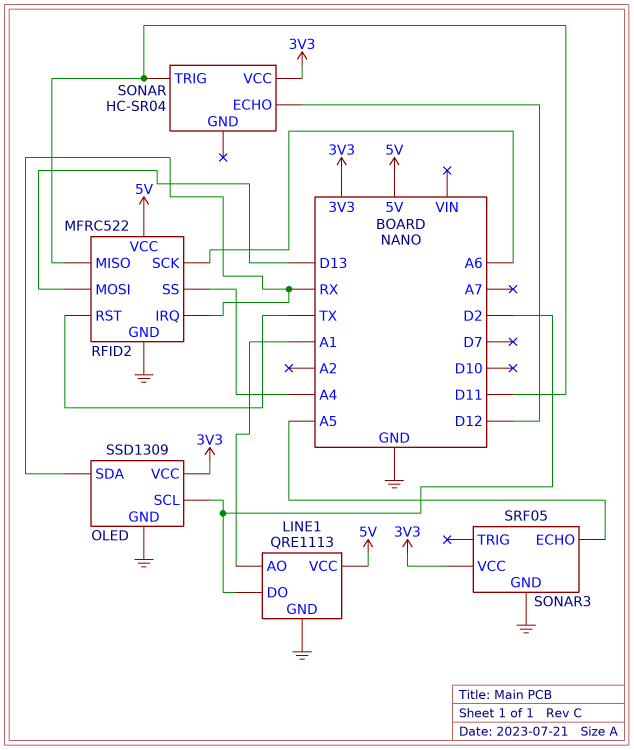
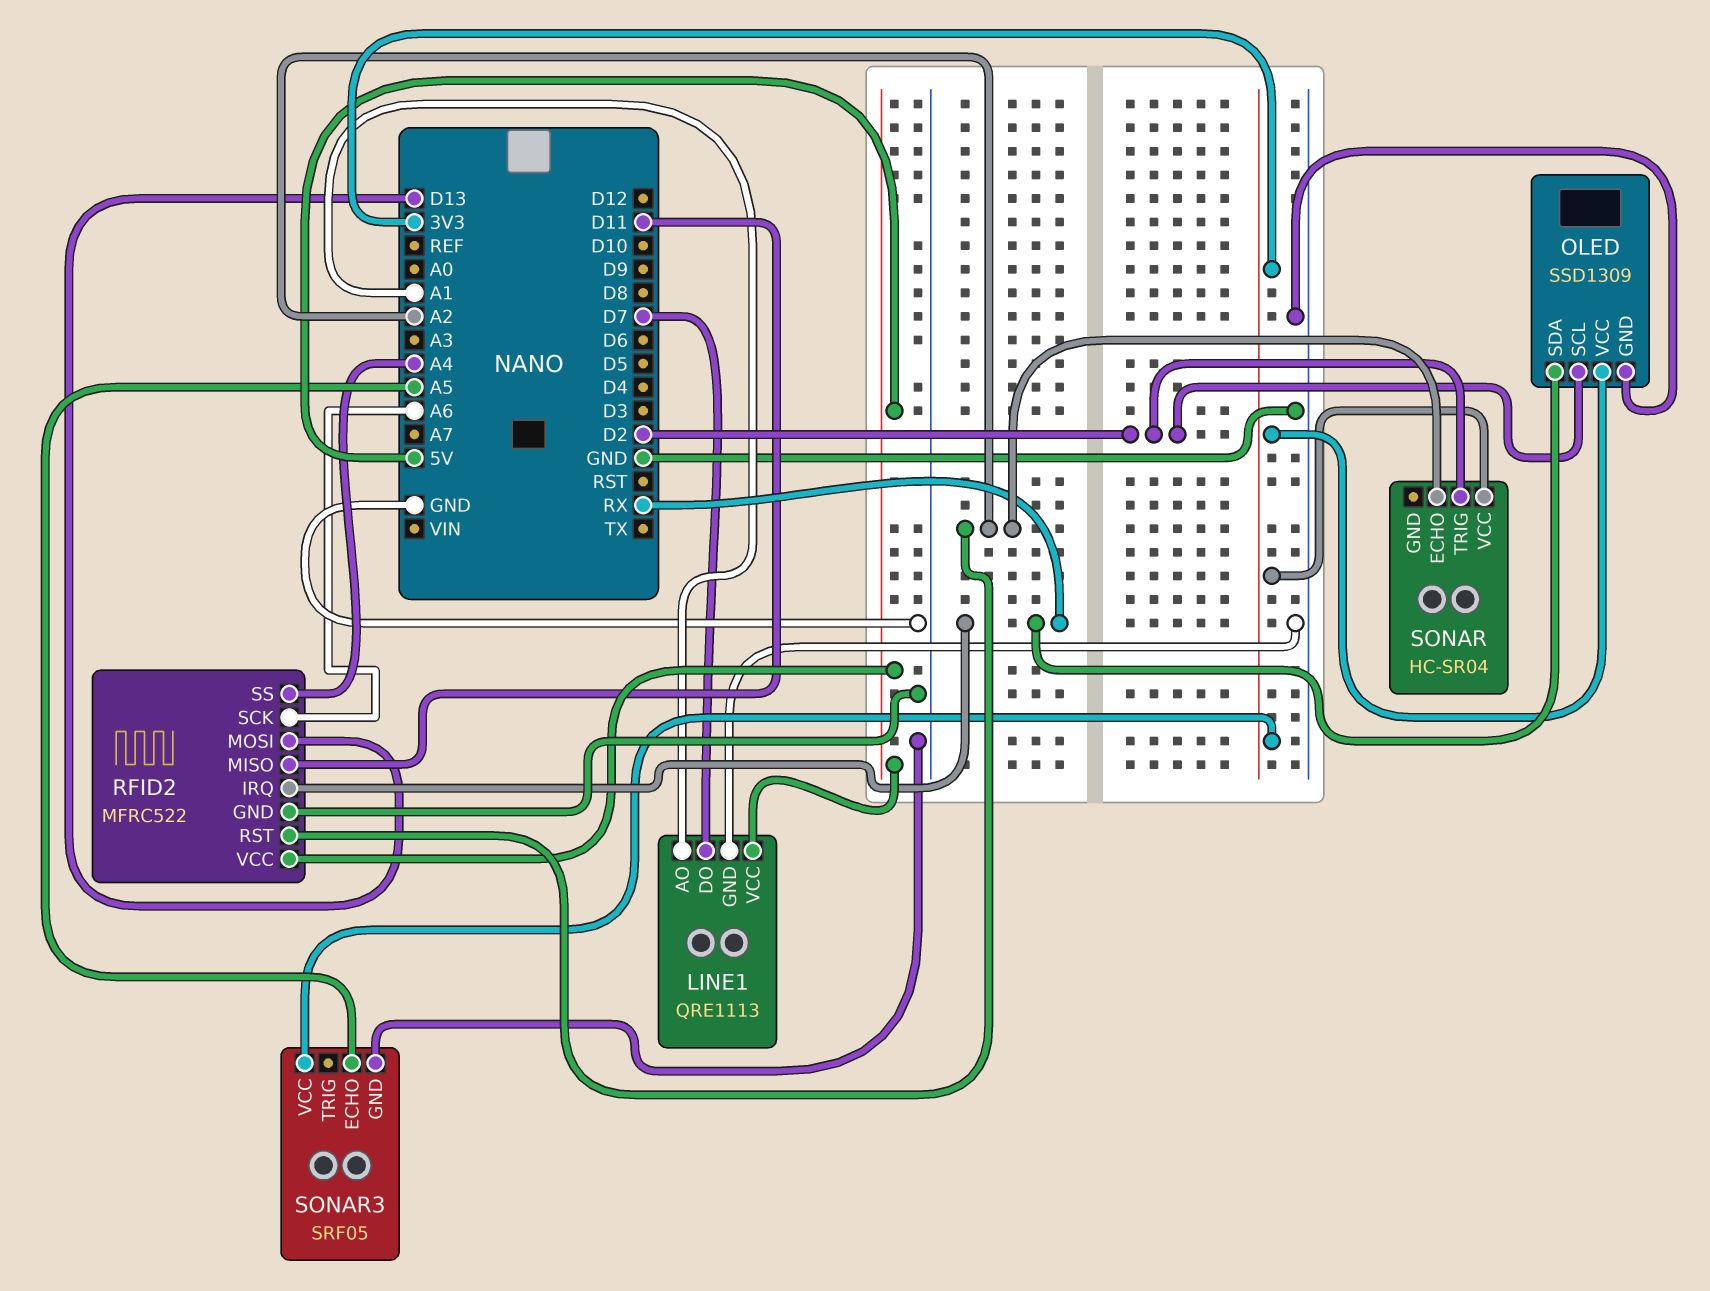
LINE1 pin DO: D2 -> D7
RFID2 pin RST: TX -> A2
SONAR pin ECHO: D12 -> A2
SONAR pin TRIG: D11 -> D2

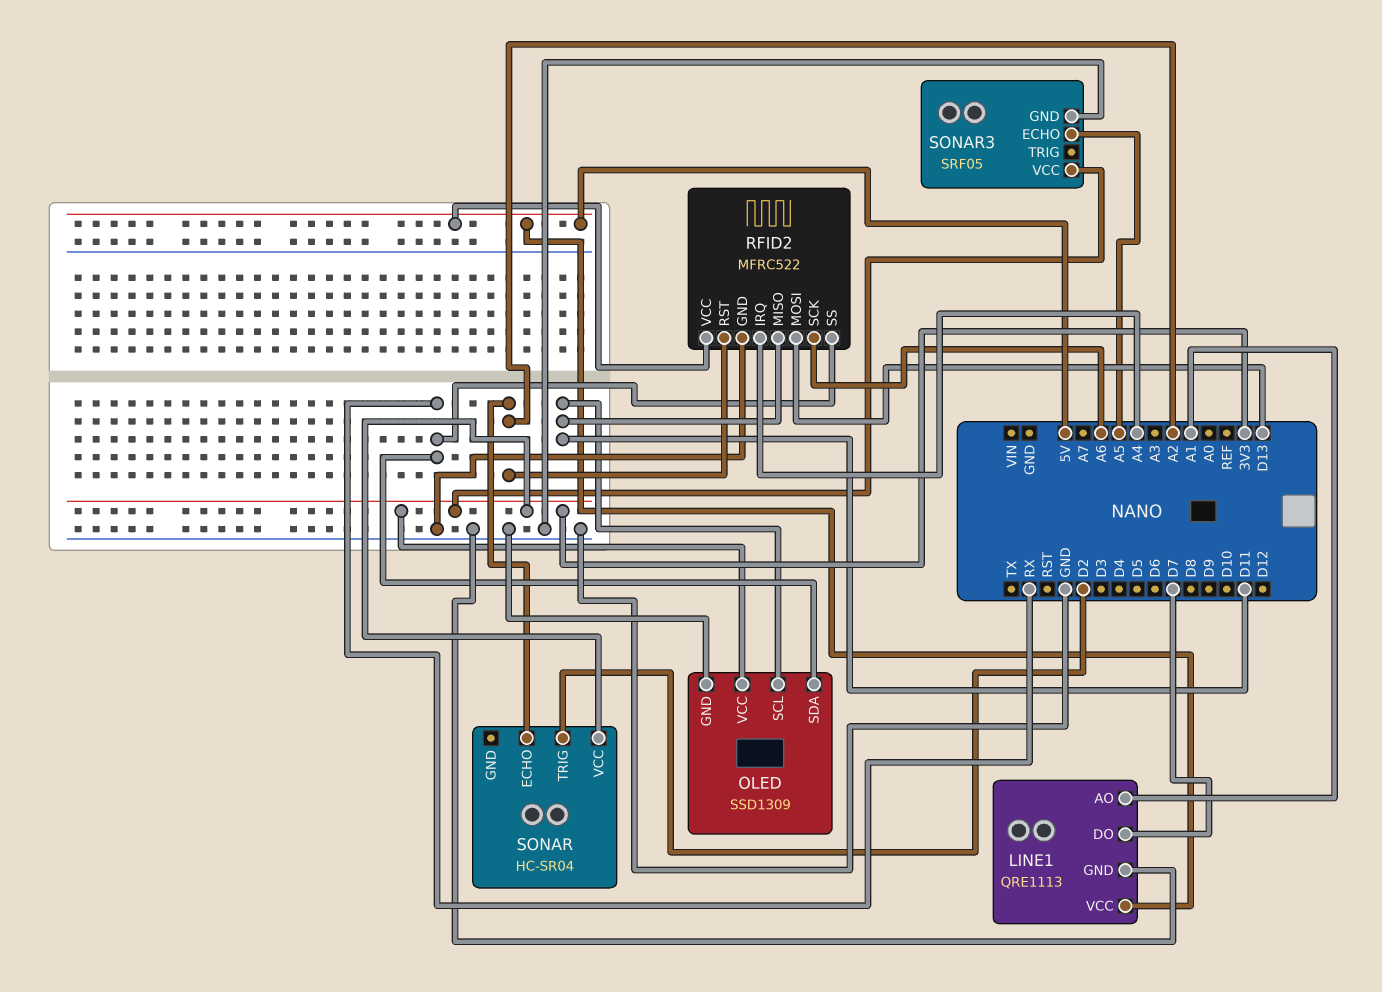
OLED pin SCL: D2 -> D11
RFID2 pin IRQ: RX -> A4
RFID2 pin SS: A4 -> RX

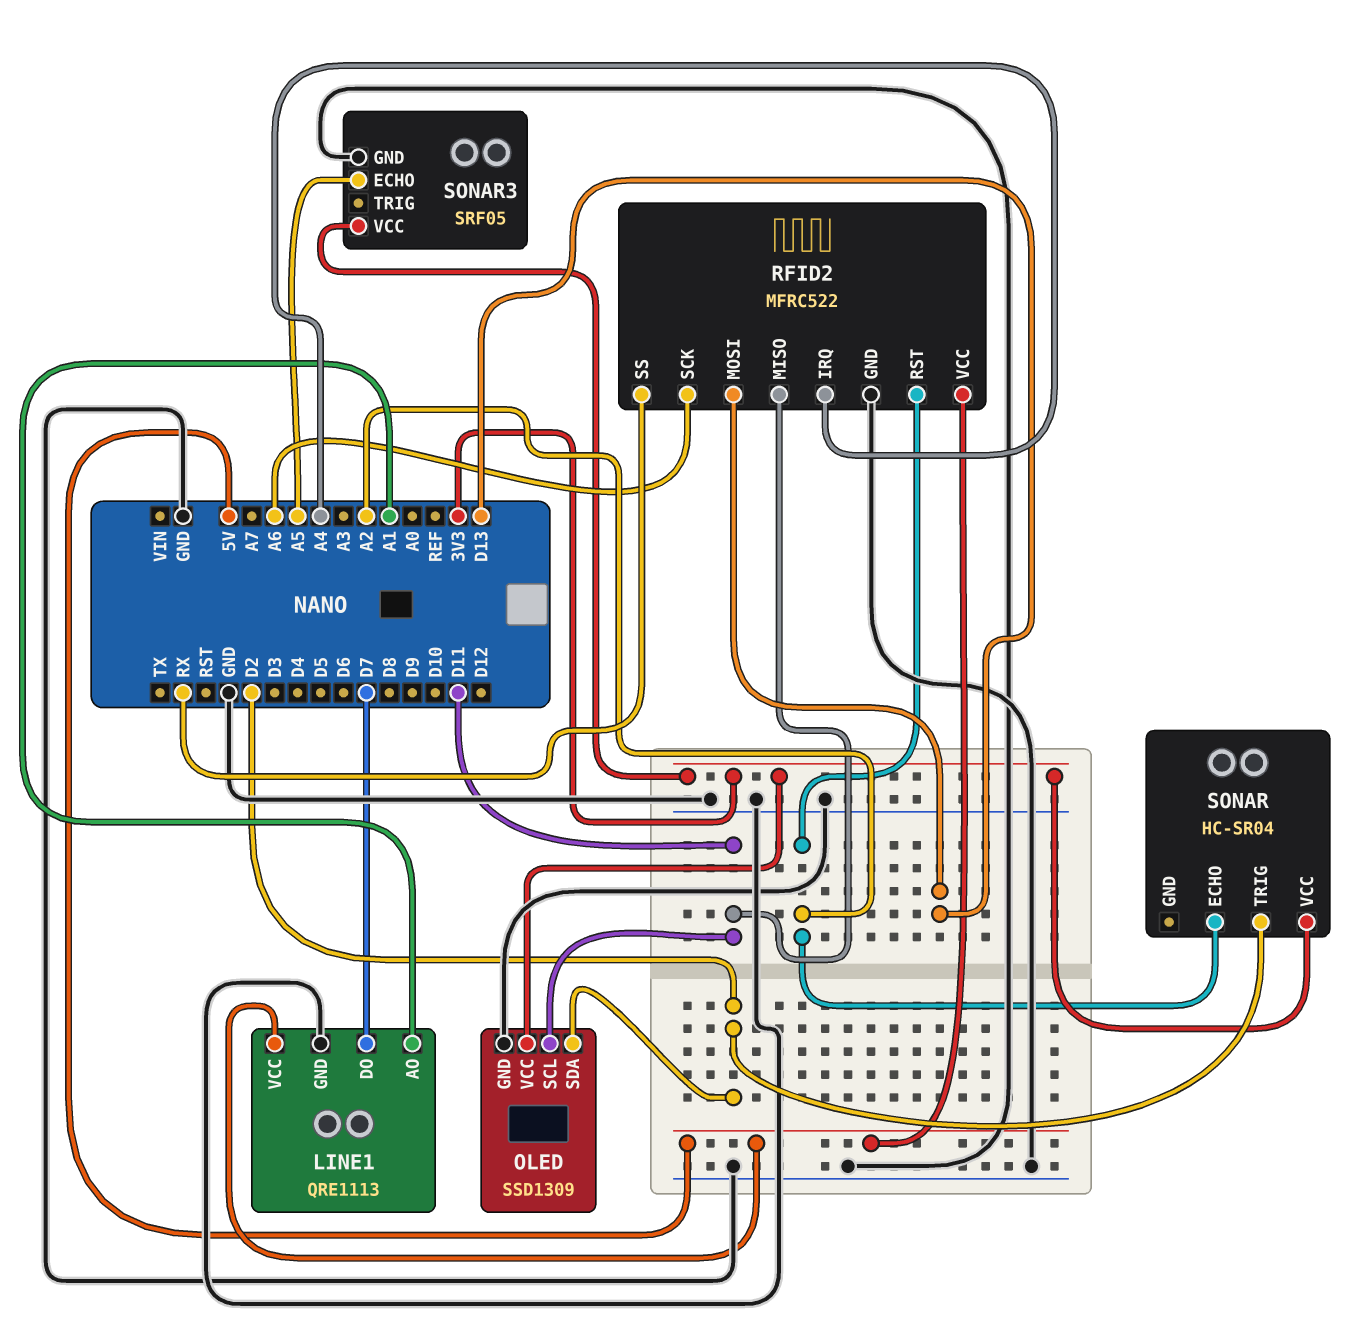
OLED pin SDA: RX -> D2

